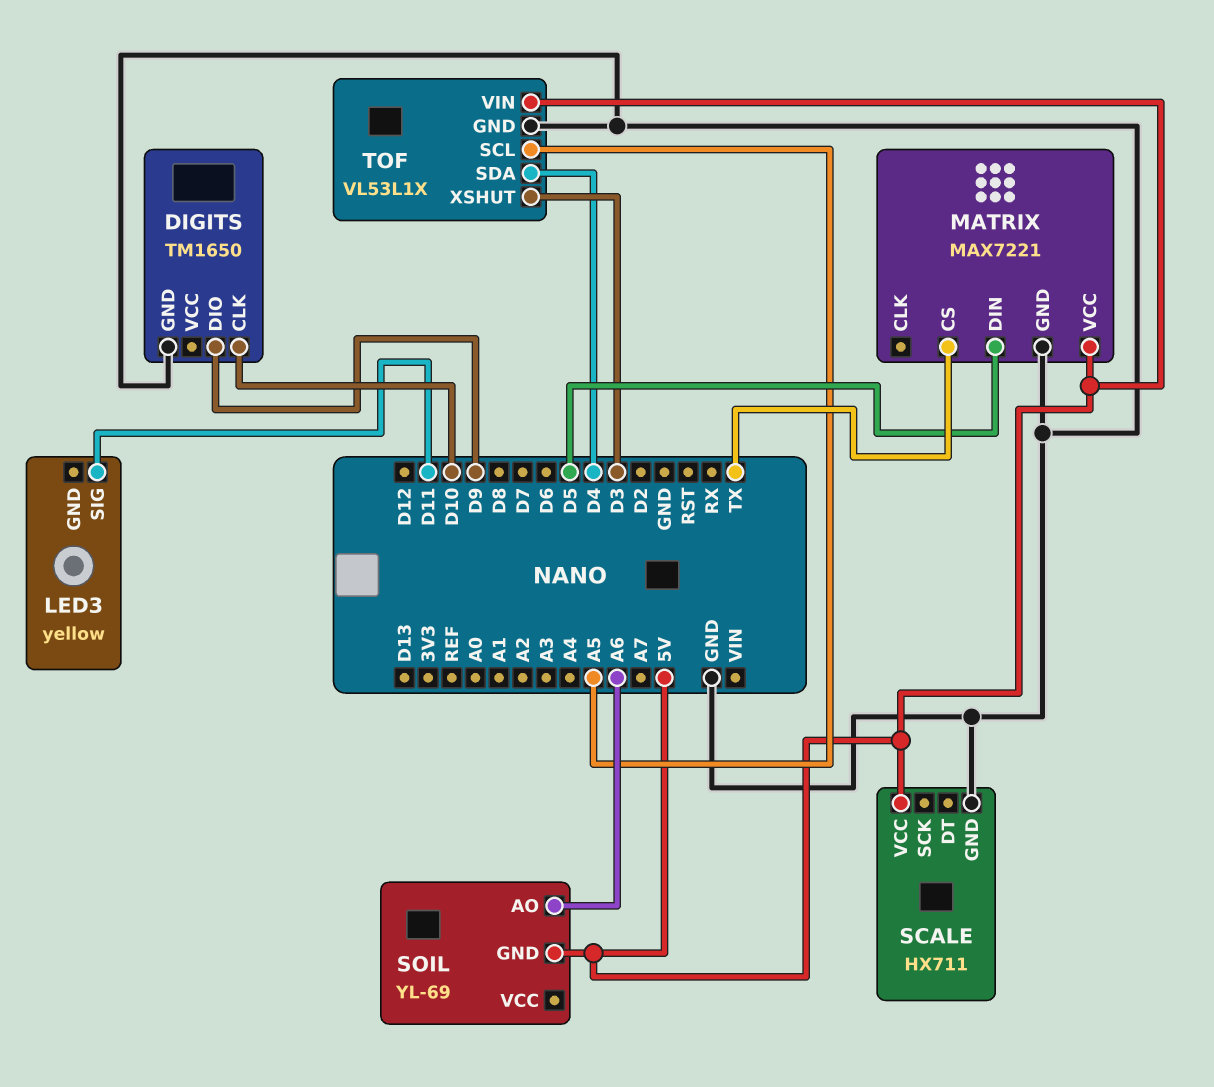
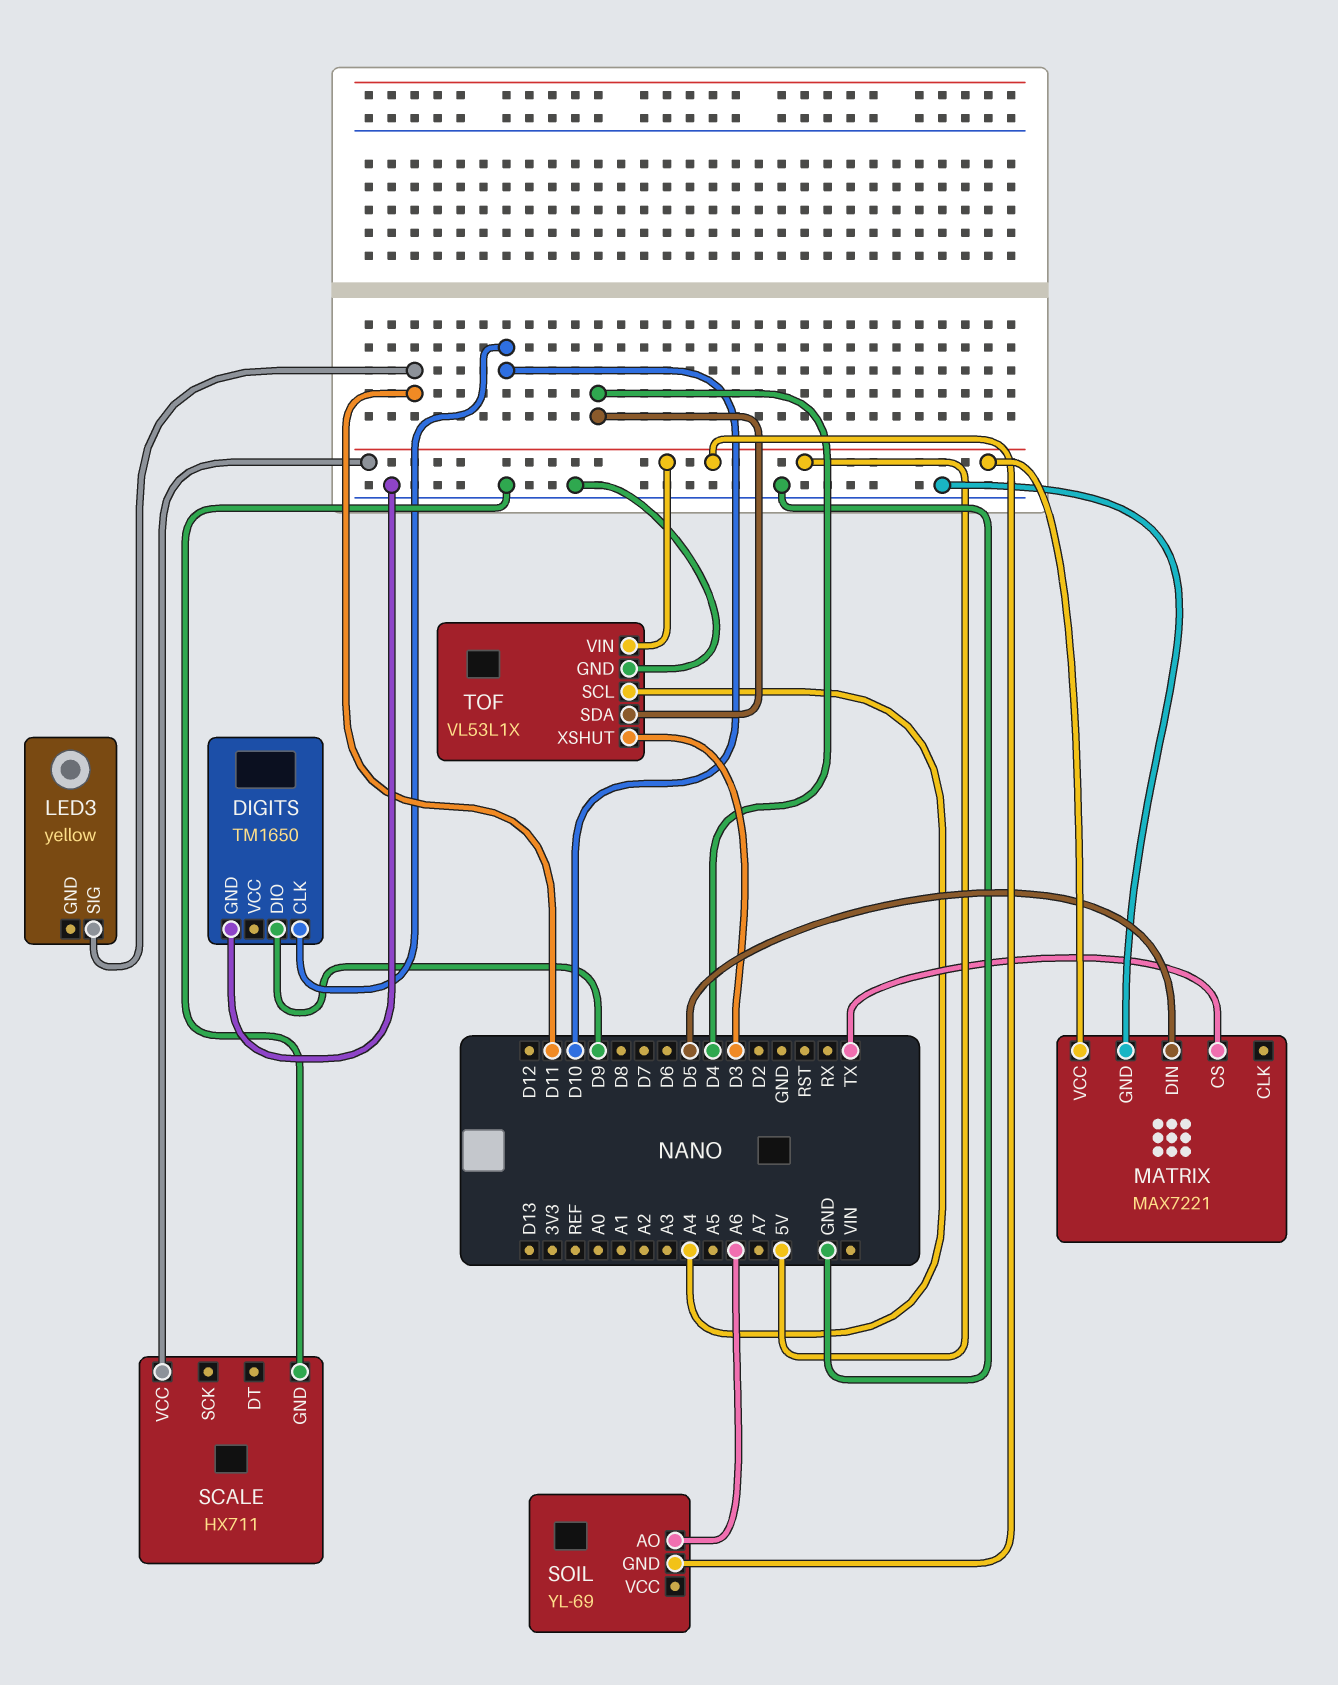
TOF pin SCL: A5 -> A4

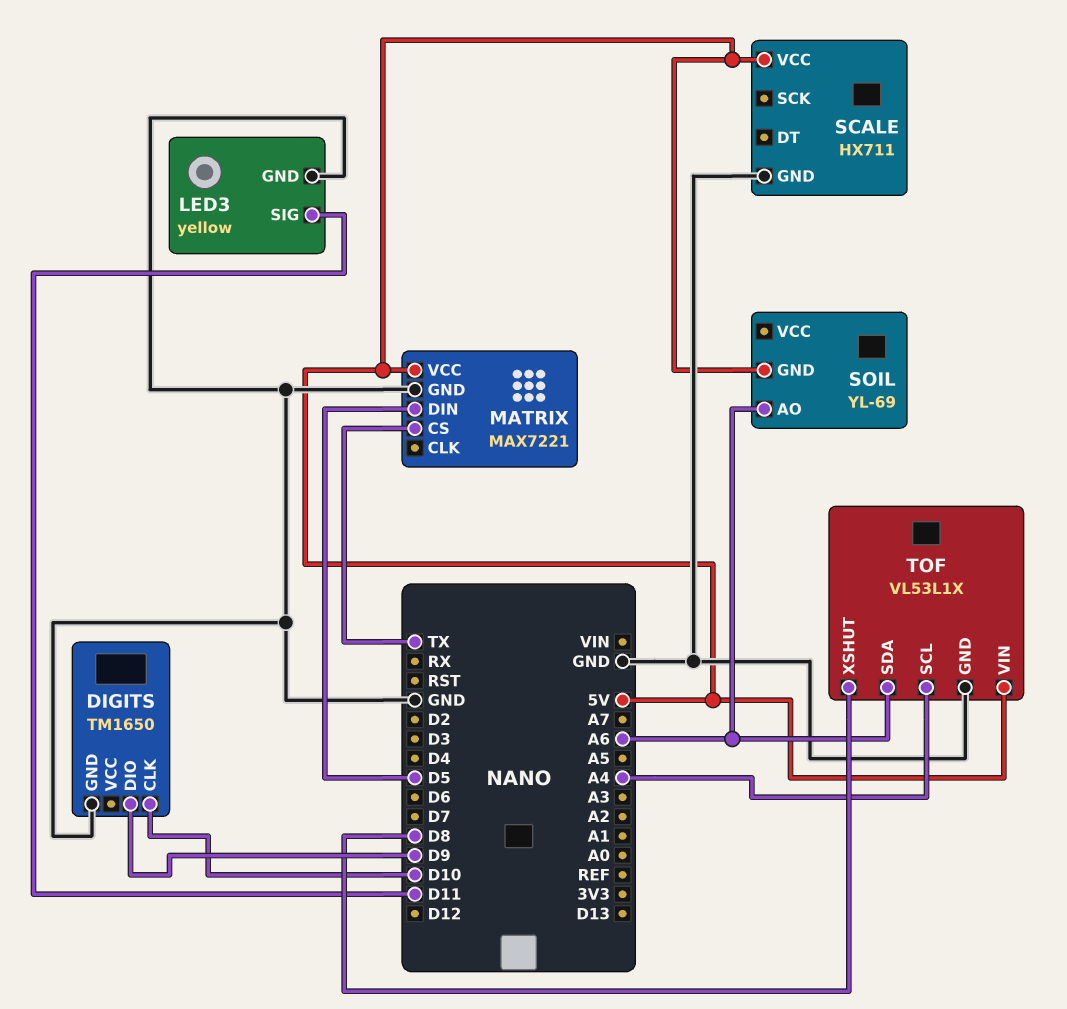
LED3 pin GND: none -> GND
TOF pin SDA: D4 -> A6
TOF pin XSHUT: D3 -> D8

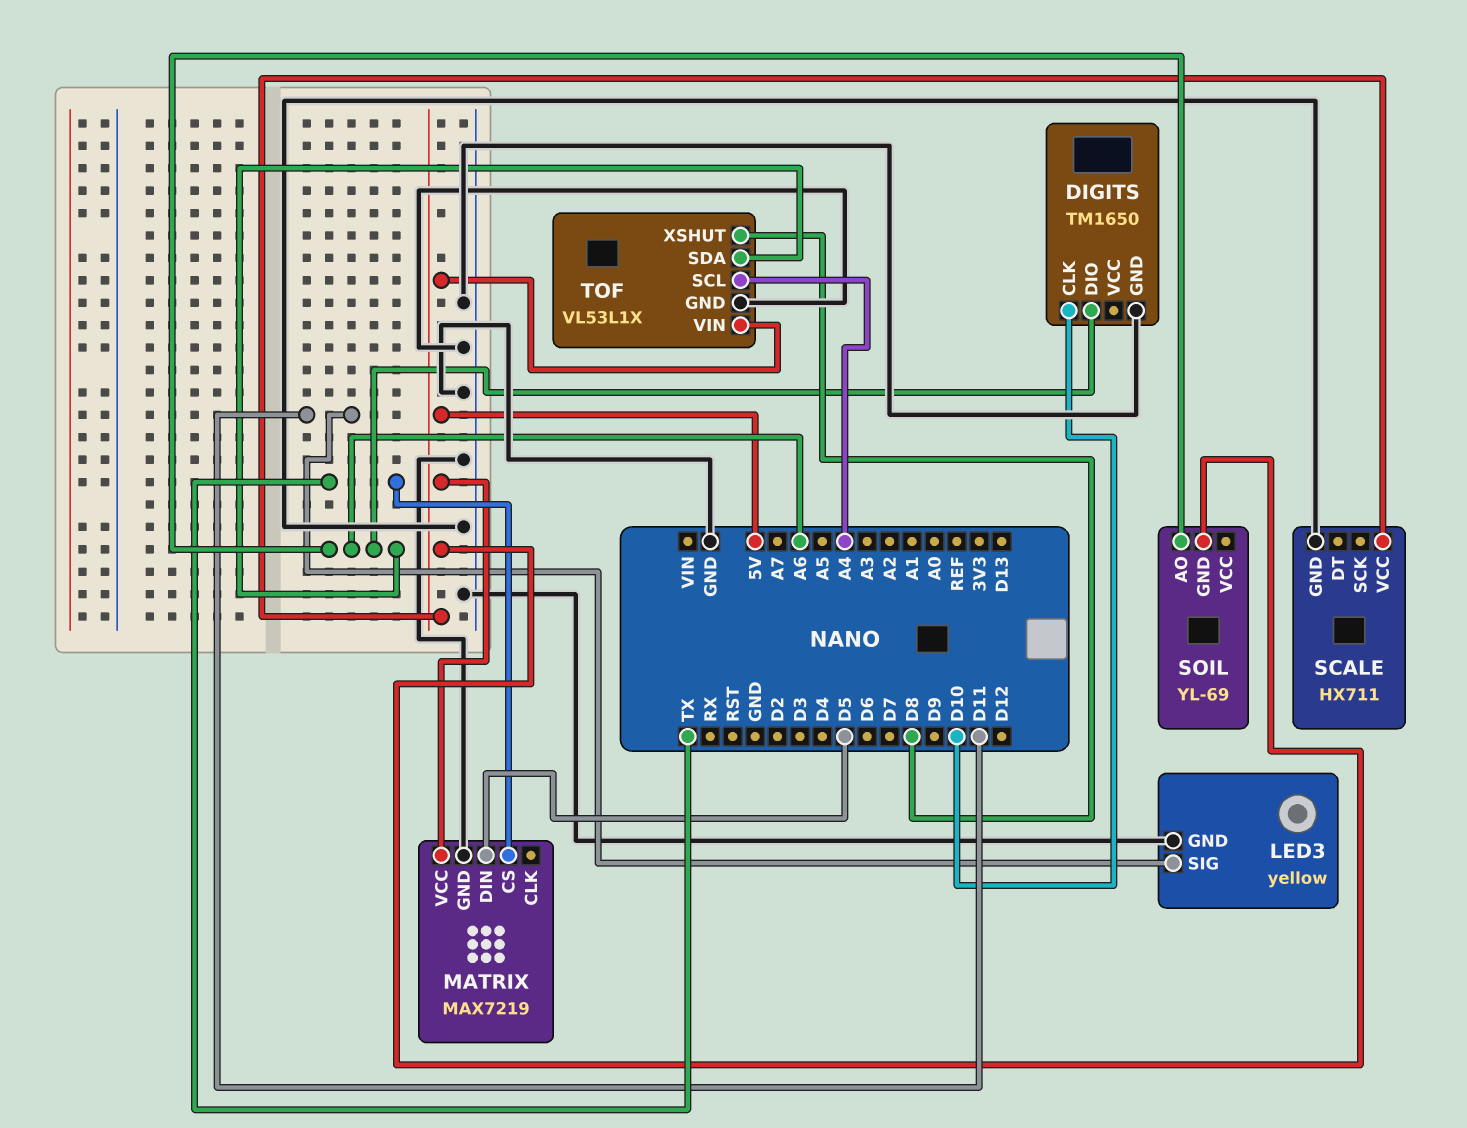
DIGITS pin DIO: D9 -> A6
MATRIX: MAX7221 -> MAX7219

